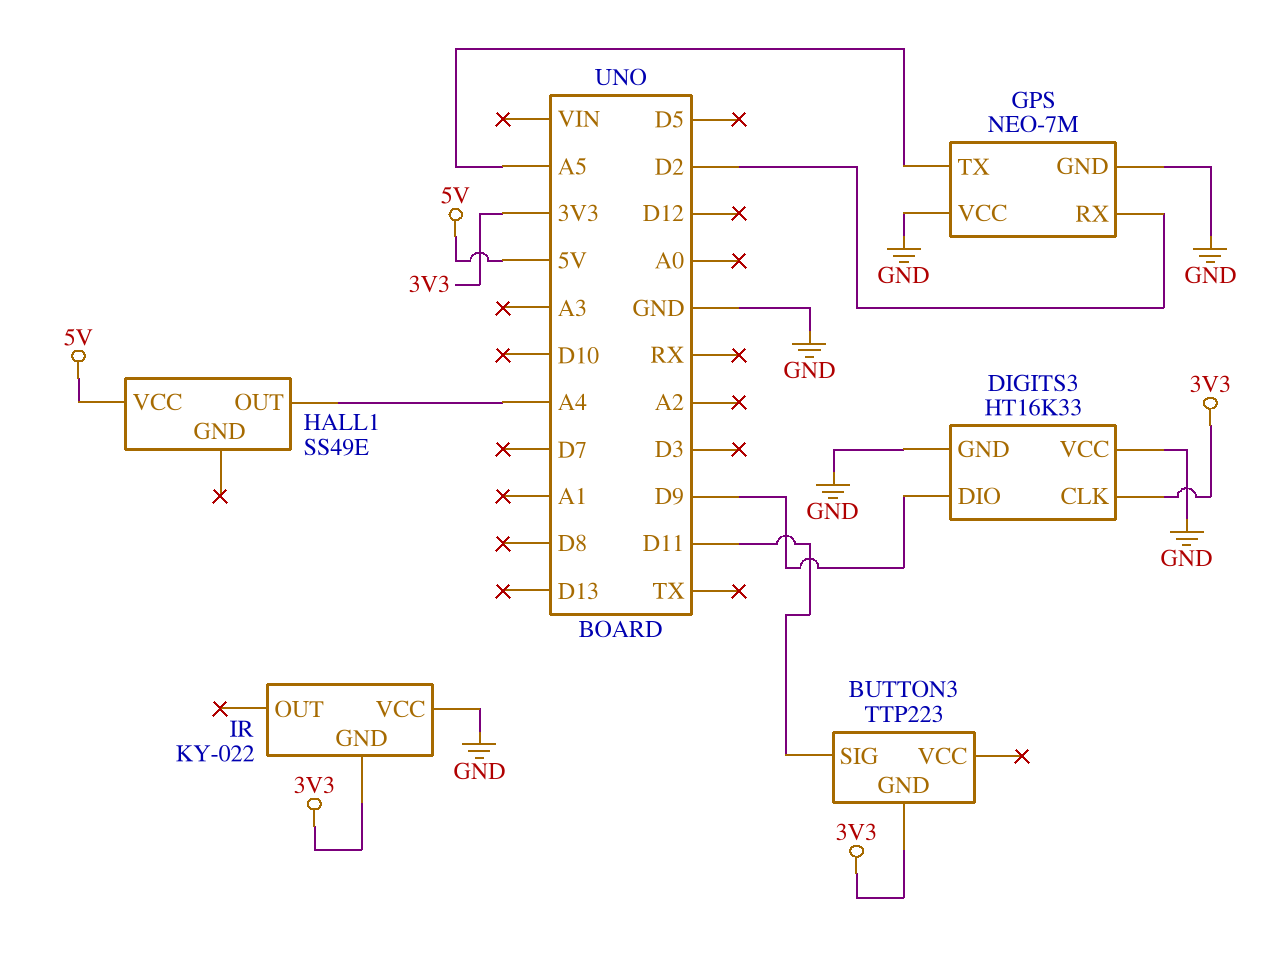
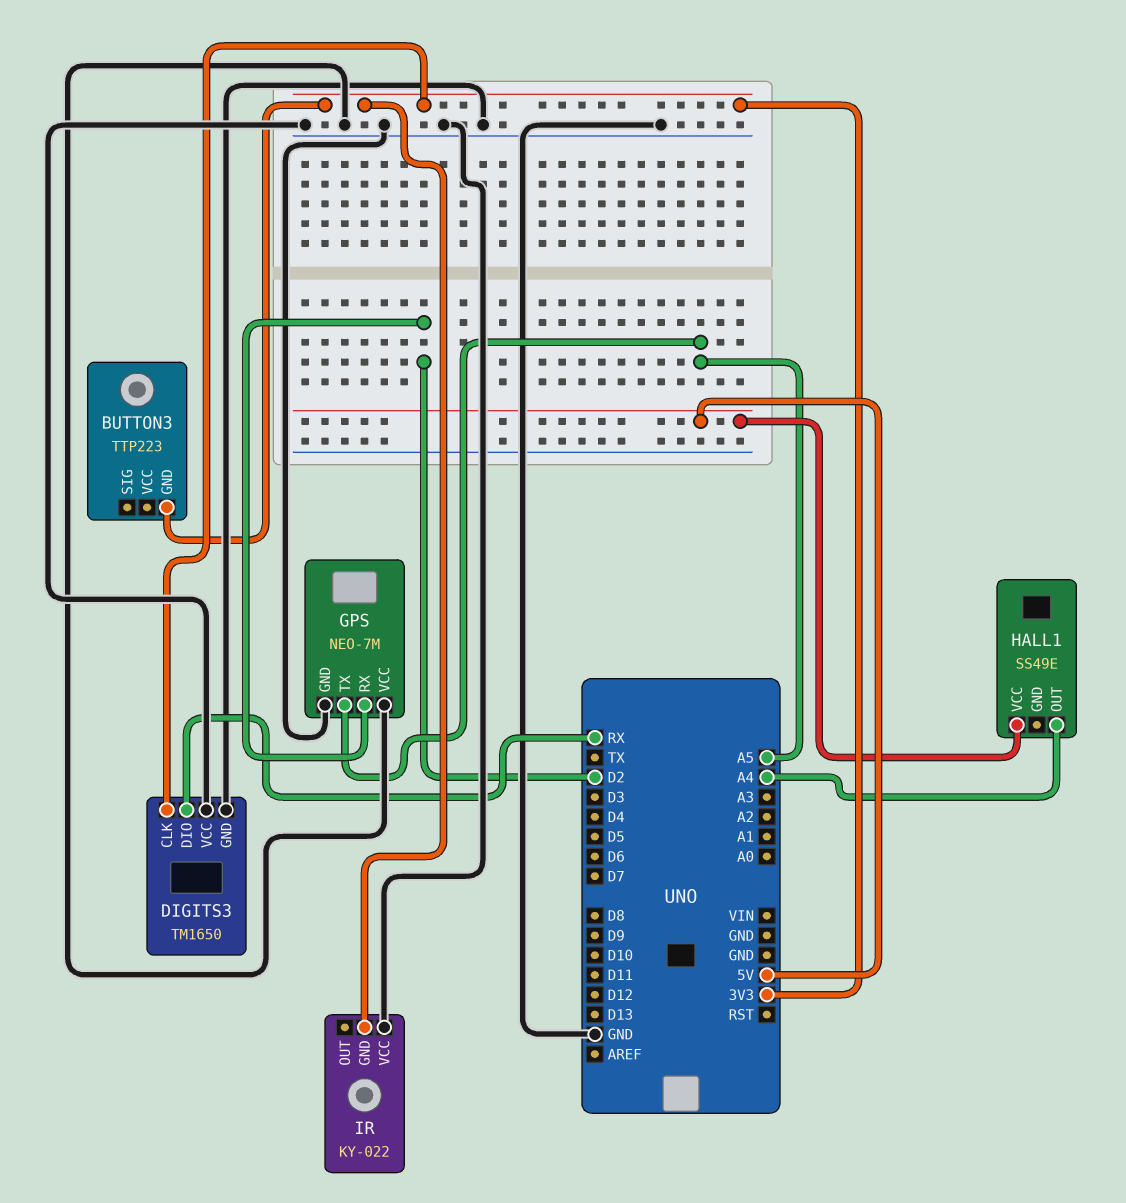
BUTTON3 pin SIG: D11 -> none
DIGITS3: HT16K33 -> TM1650
DIGITS3 pin DIO: D9 -> RX

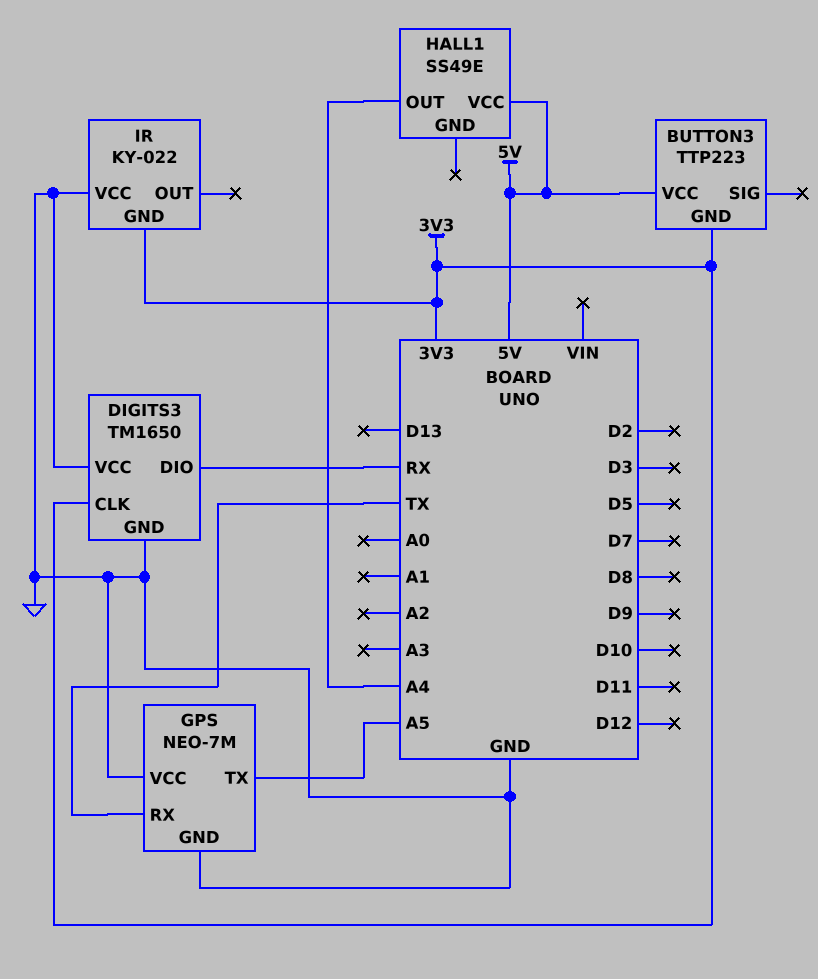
BUTTON3 pin VCC: none -> 5V
GPS pin RX: D2 -> TX

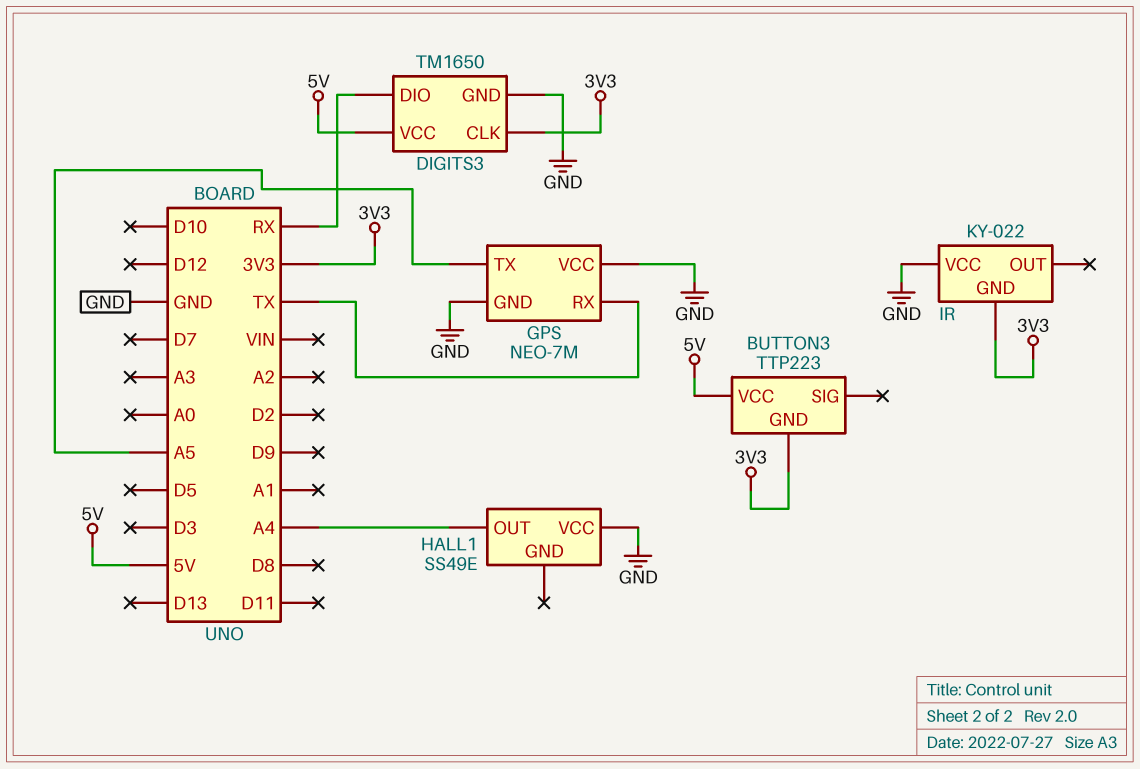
DIGITS3 pin VCC: GND -> 5V
HALL1 pin VCC: 5V -> GND

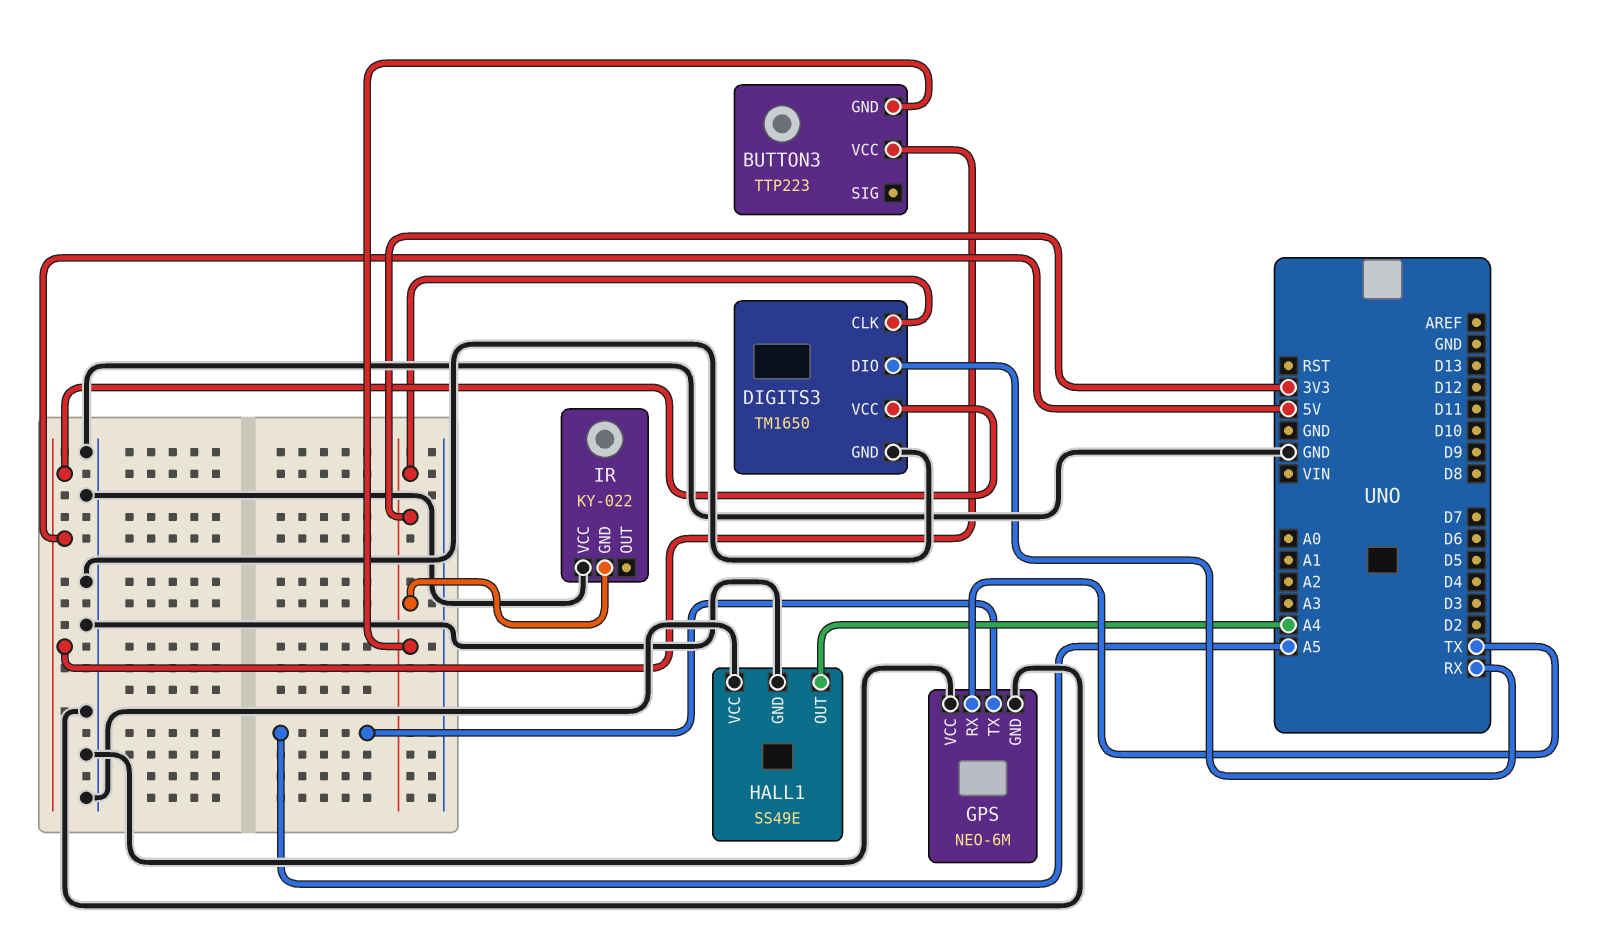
GPS: NEO-7M -> NEO-6M
HALL1 pin GND: none -> GND

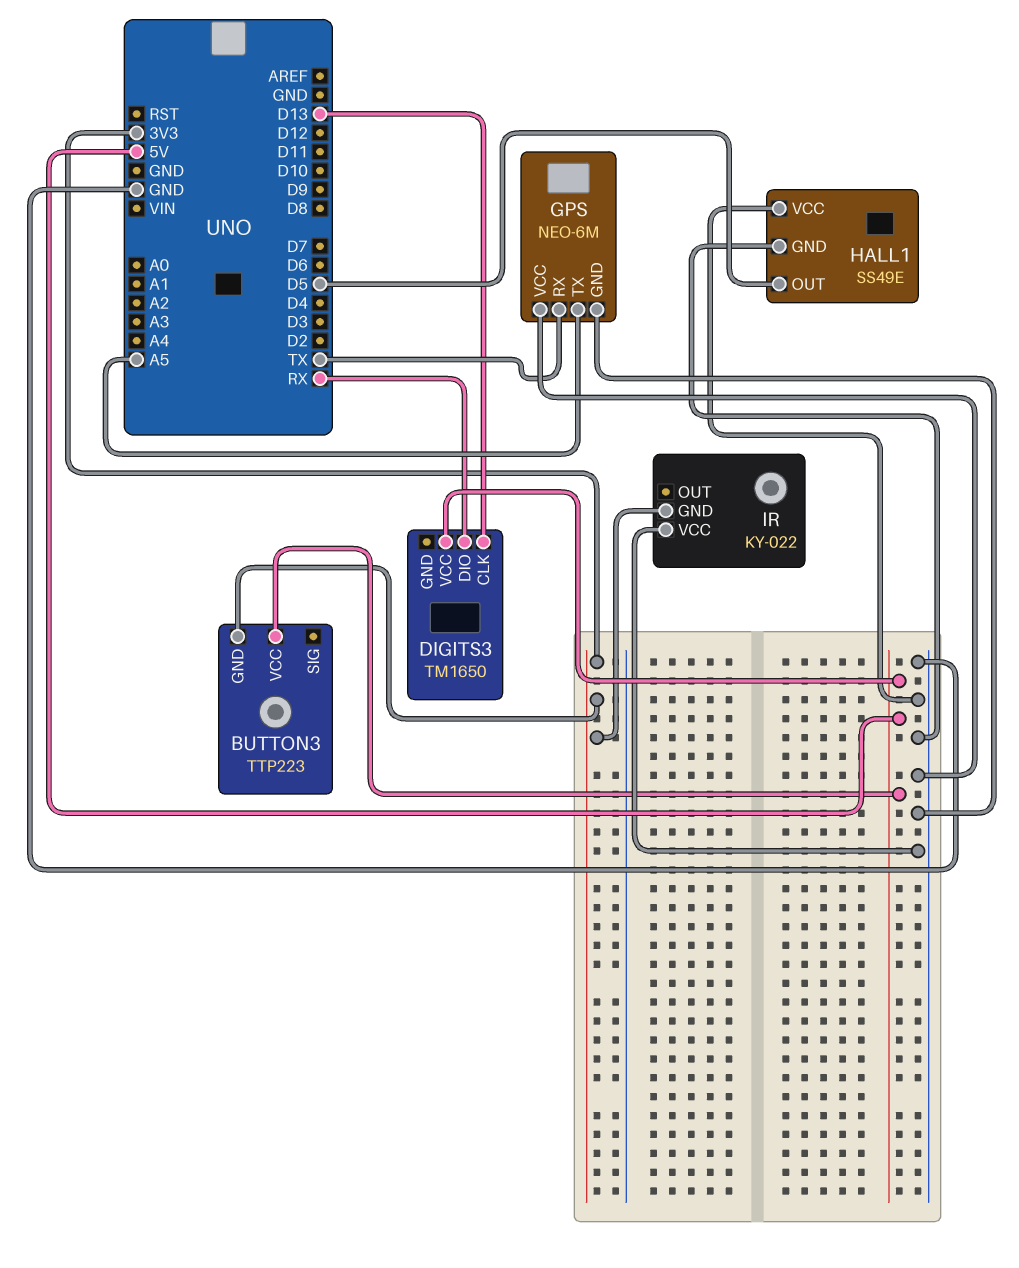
DIGITS3 pin CLK: 3V3 -> D13
DIGITS3 pin GND: GND -> none
HALL1 pin OUT: A4 -> D5

